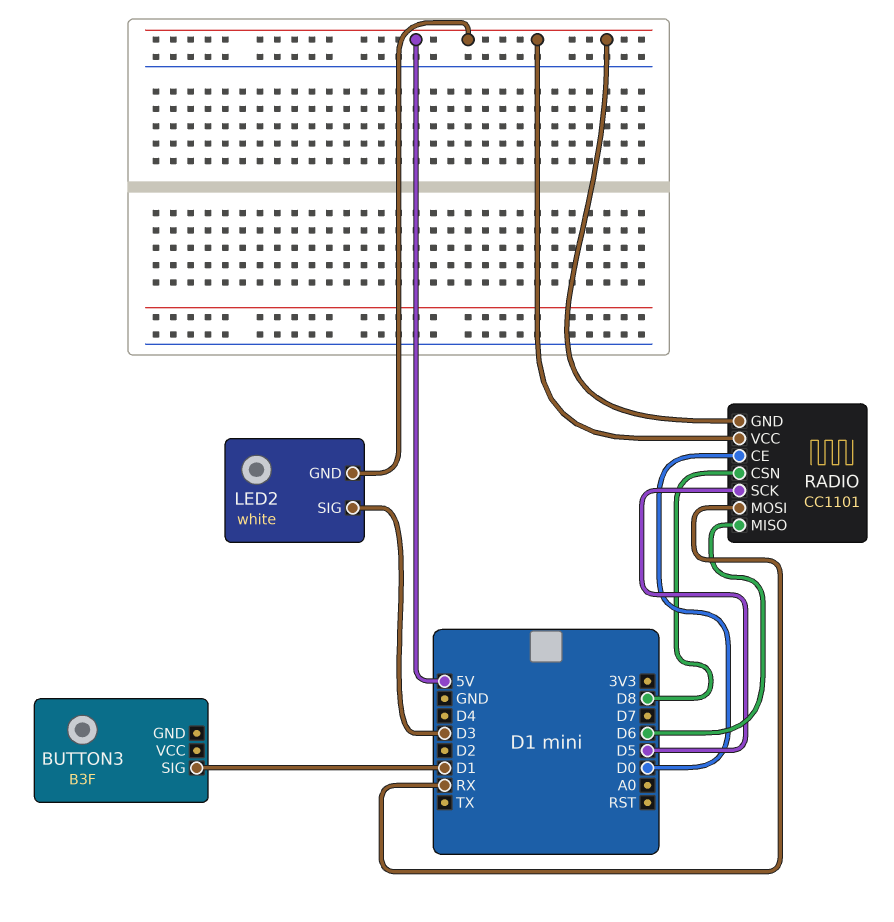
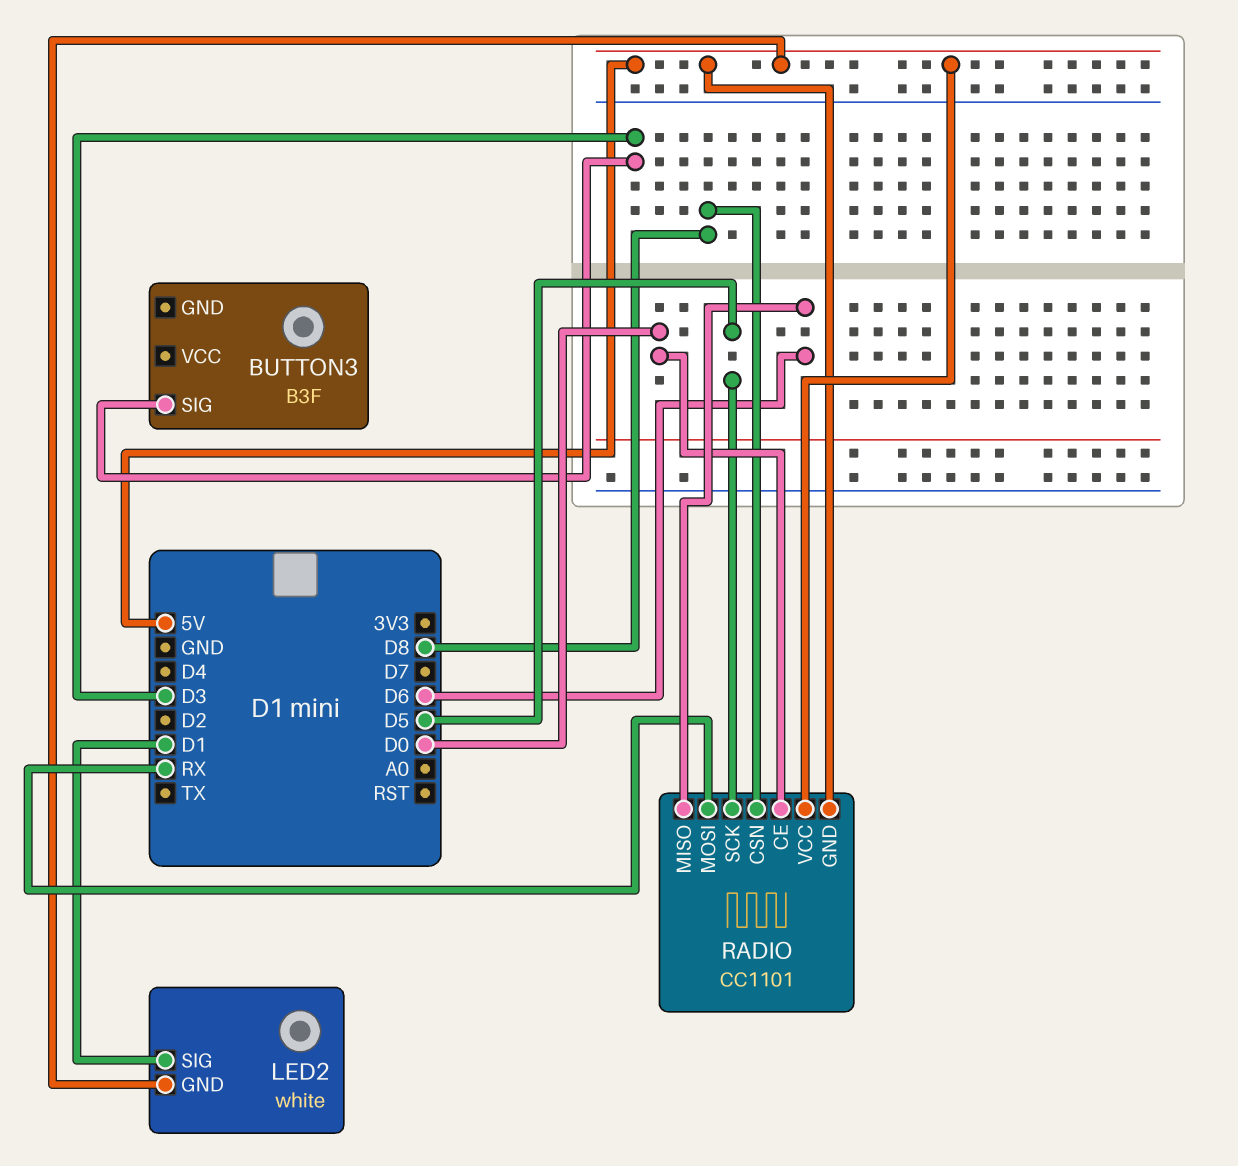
BUTTON3 pin SIG: D1 -> D3
LED2 pin SIG: D3 -> D1

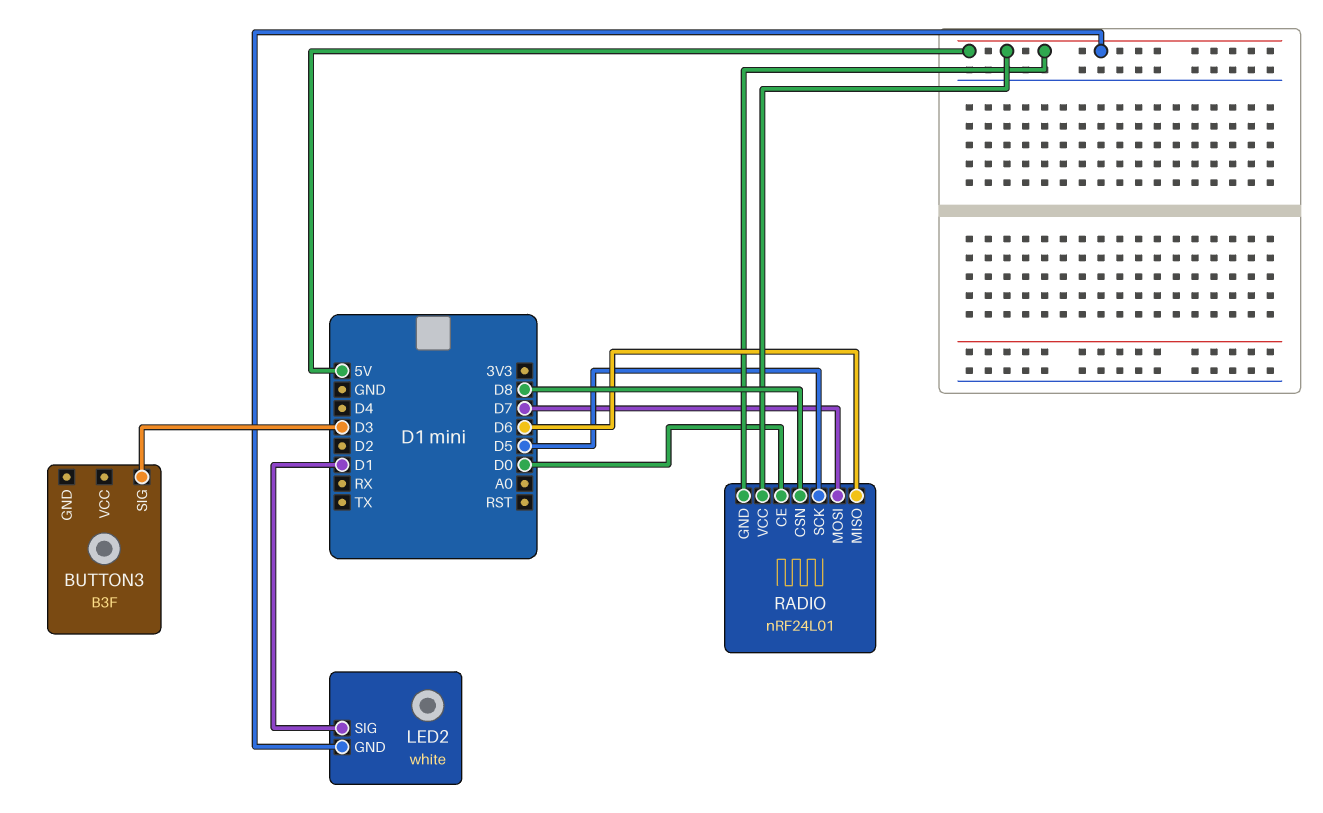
RADIO: CC1101 -> nRF24L01
RADIO pin MOSI: RX -> D7

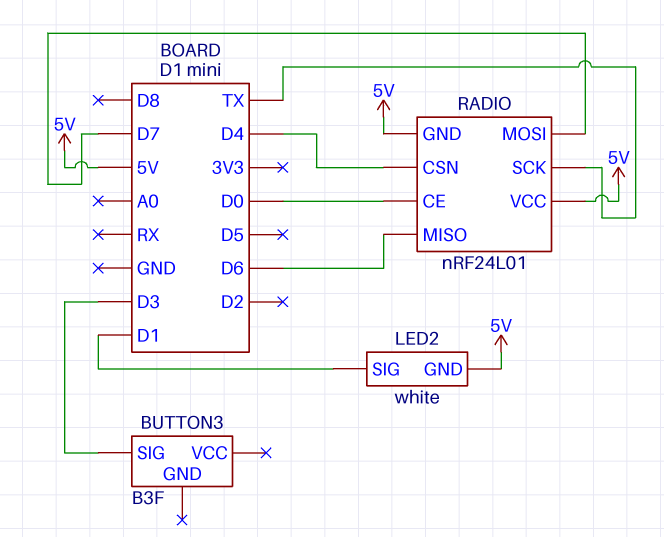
RADIO pin CSN: D8 -> D4
RADIO pin SCK: D5 -> TX

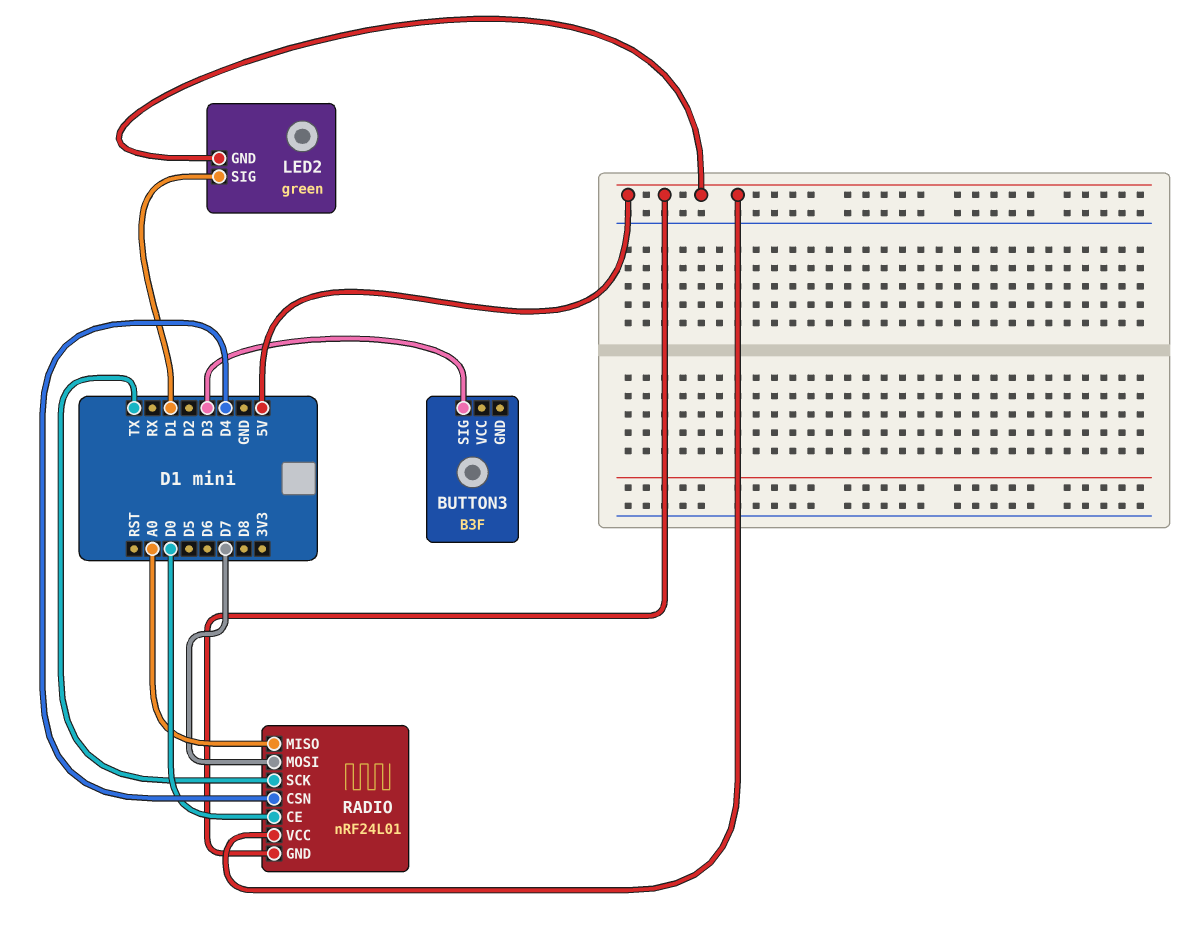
LED2: white -> green
RADIO pin MISO: D6 -> A0

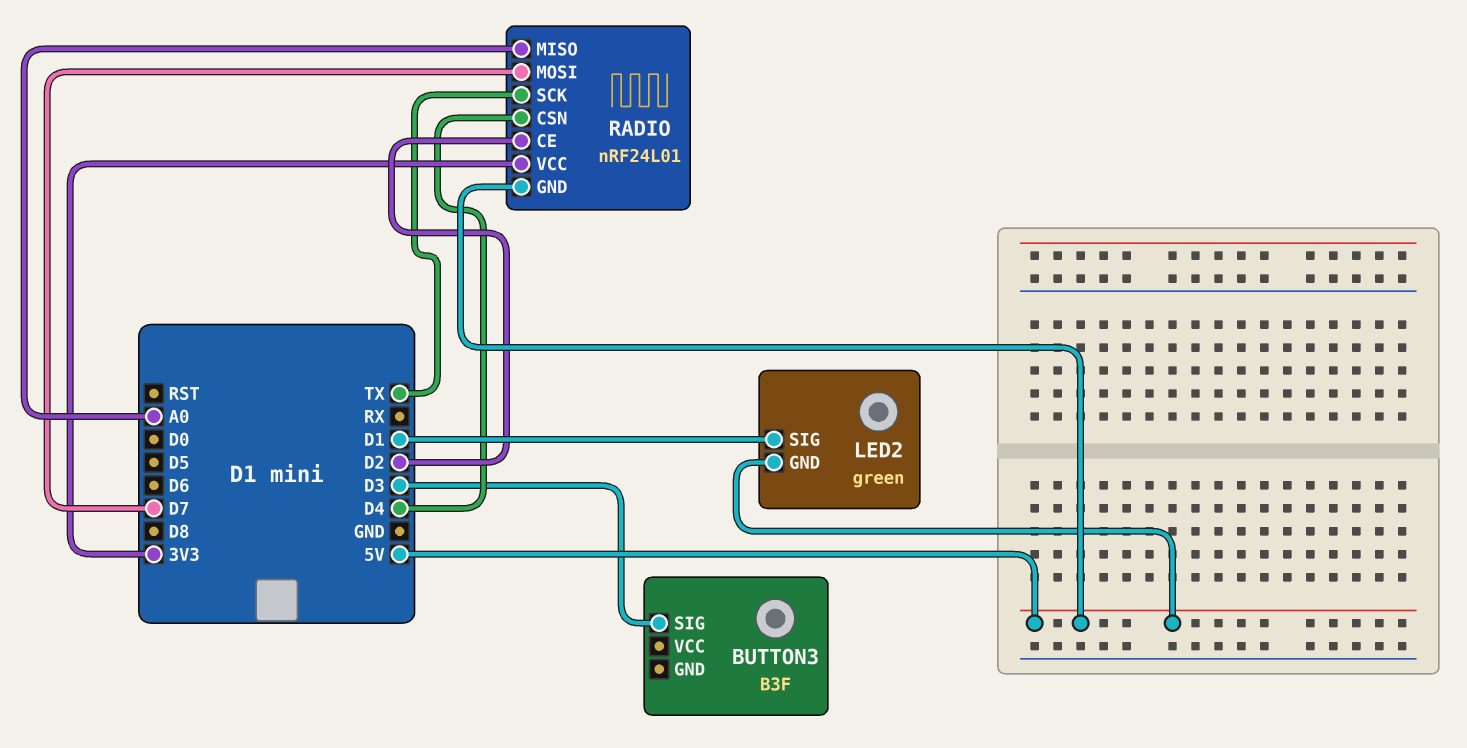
RADIO pin CE: D0 -> D2
RADIO pin VCC: 5V -> 3V3

